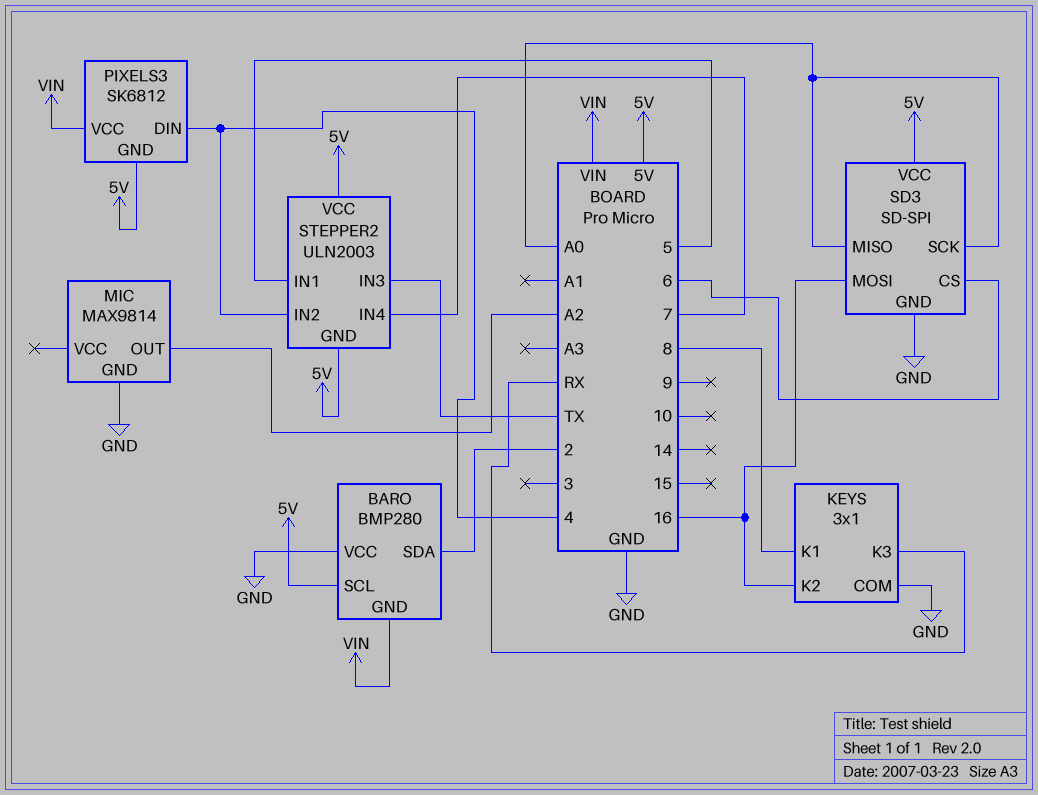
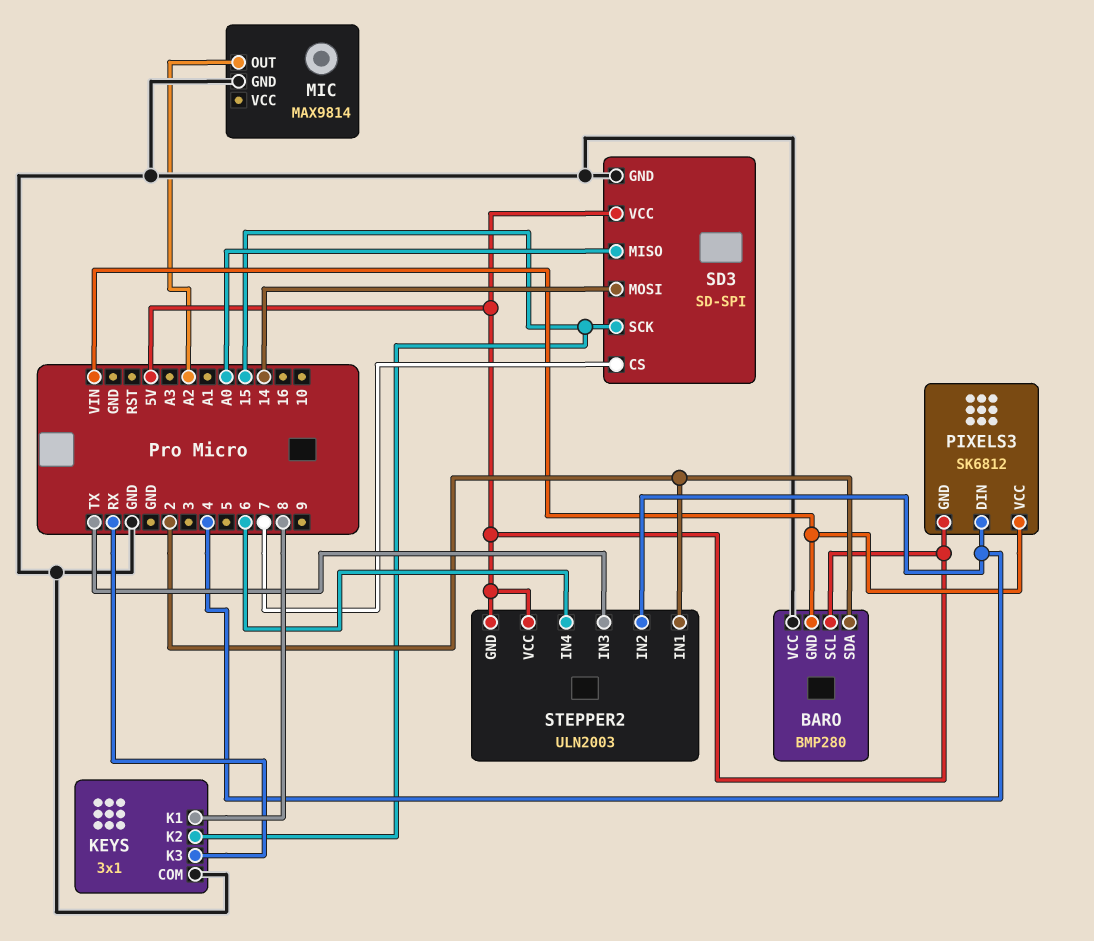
KEYS pin K2: 16 -> 15
SD3 pin CS: 6 -> 7
SD3 pin MOSI: 16 -> 14
SD3 pin SCK: A0 -> 15
STEPPER2 pin IN1: 5 -> 2
STEPPER2 pin IN4: 7 -> 6

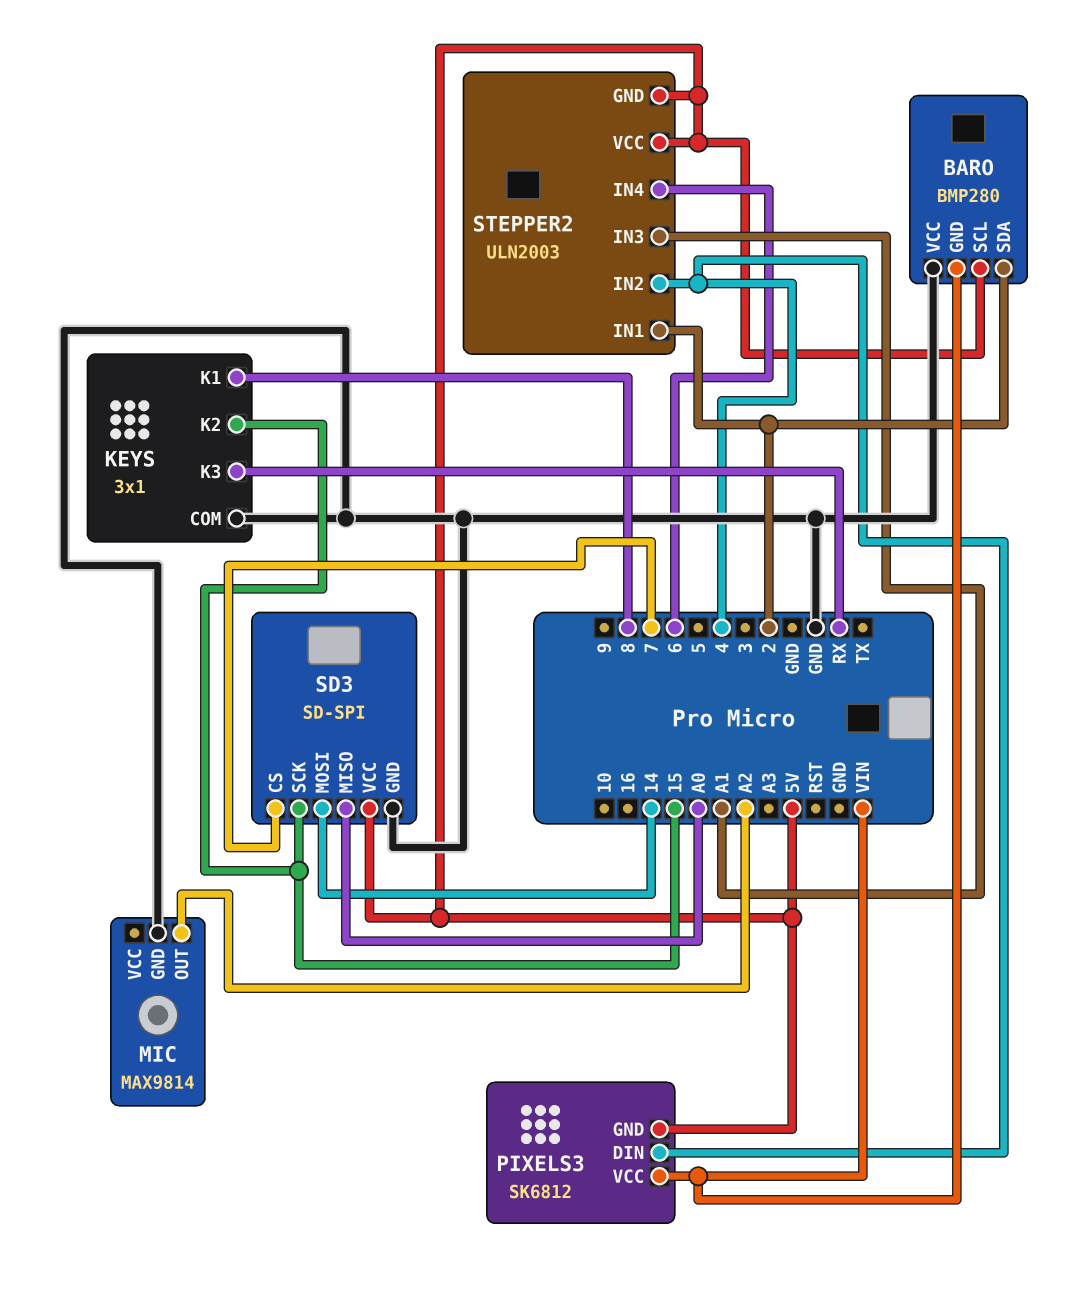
STEPPER2 pin IN3: TX -> A1

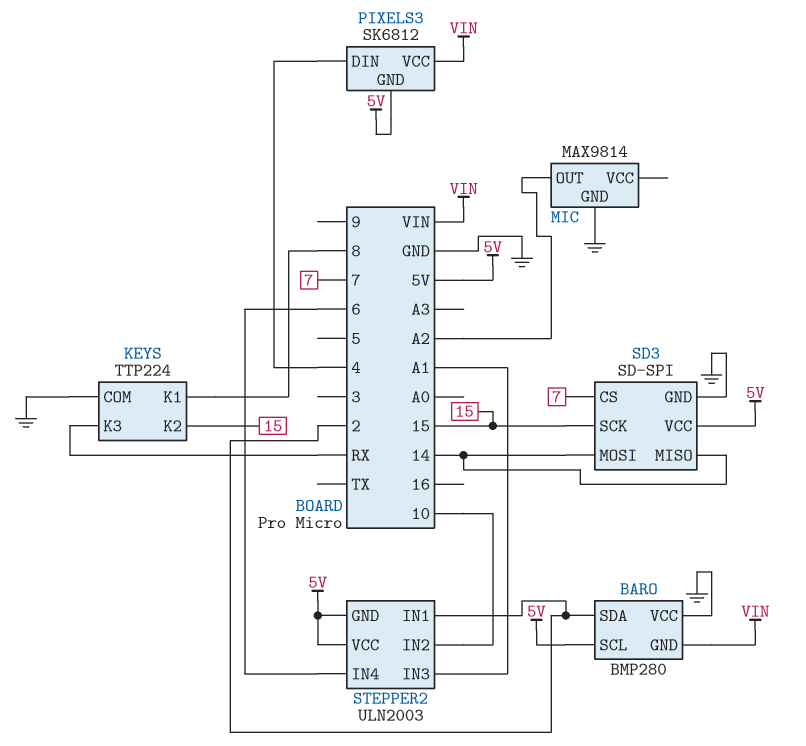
KEYS: 3x1 -> TTP224
SD3 pin MISO: A0 -> 14
STEPPER2 pin IN2: 4 -> 10

